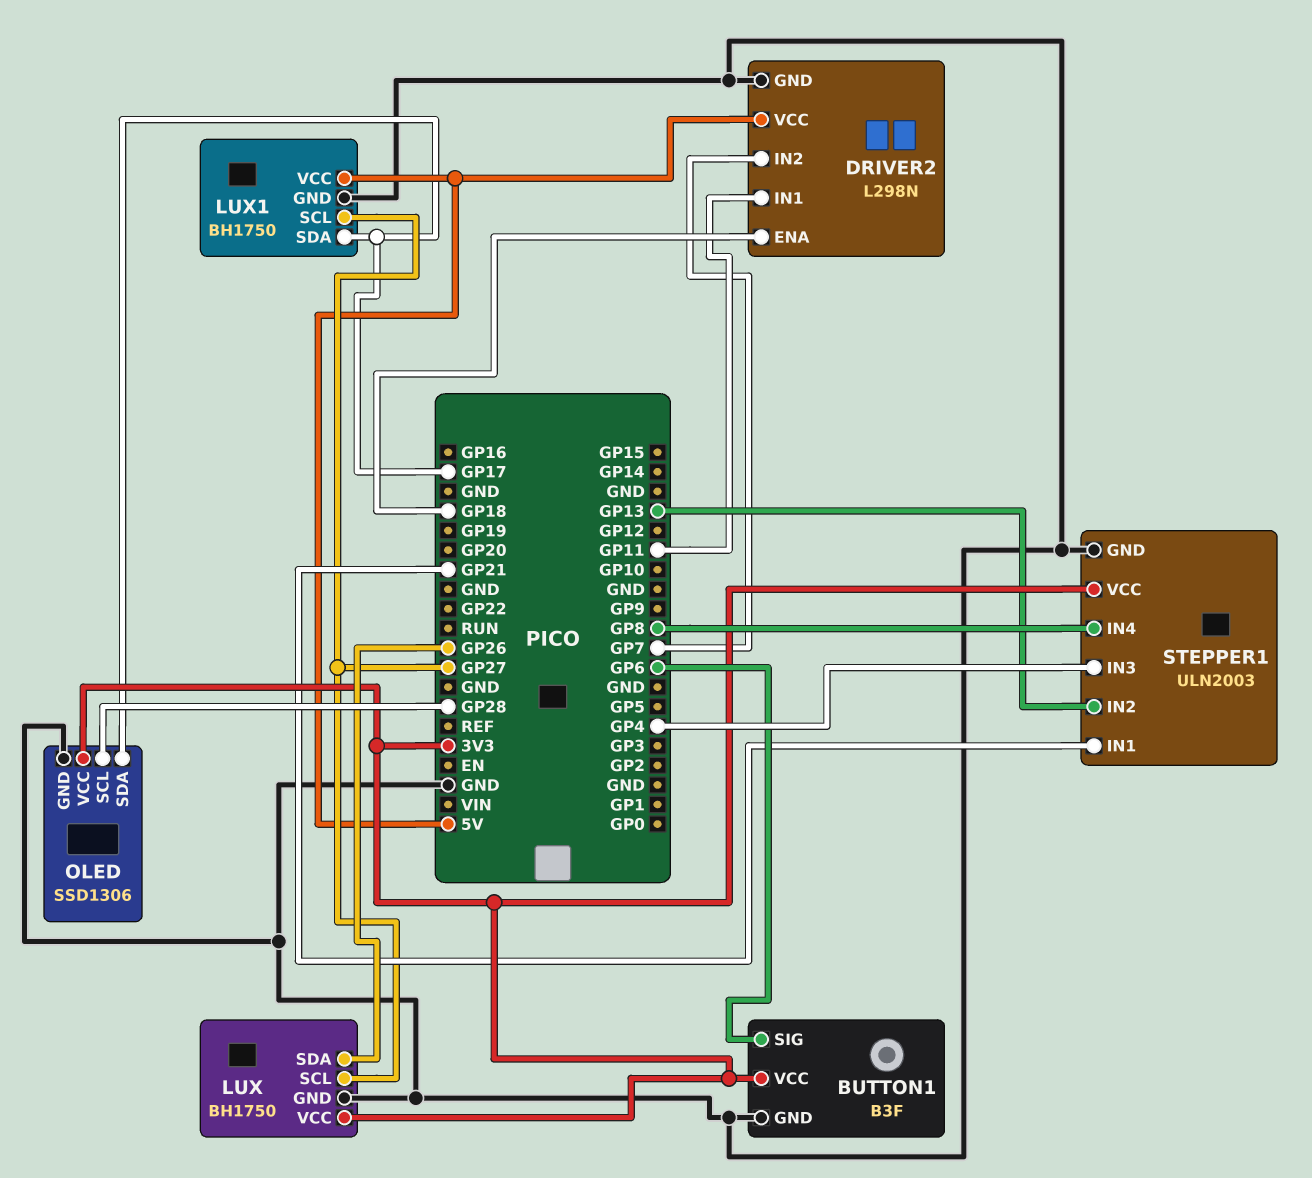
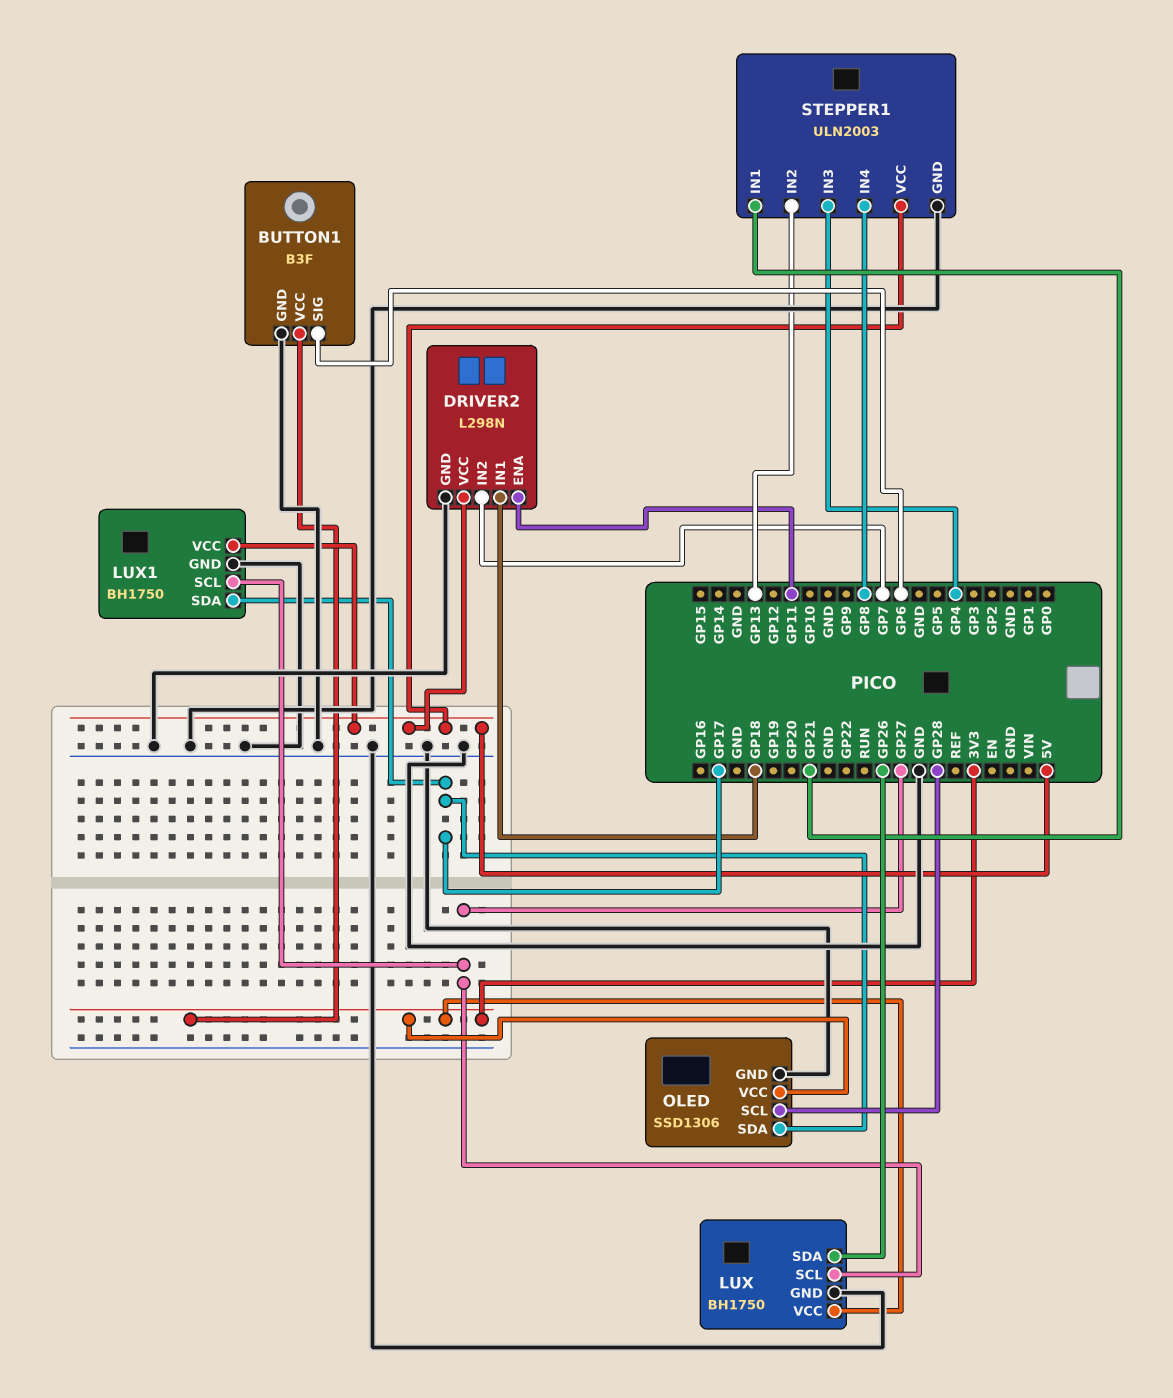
DRIVER2 pin ENA: GP18 -> GP11
DRIVER2 pin IN1: GP11 -> GP18
STEPPER1 pin VCC: 3V3 -> 5V

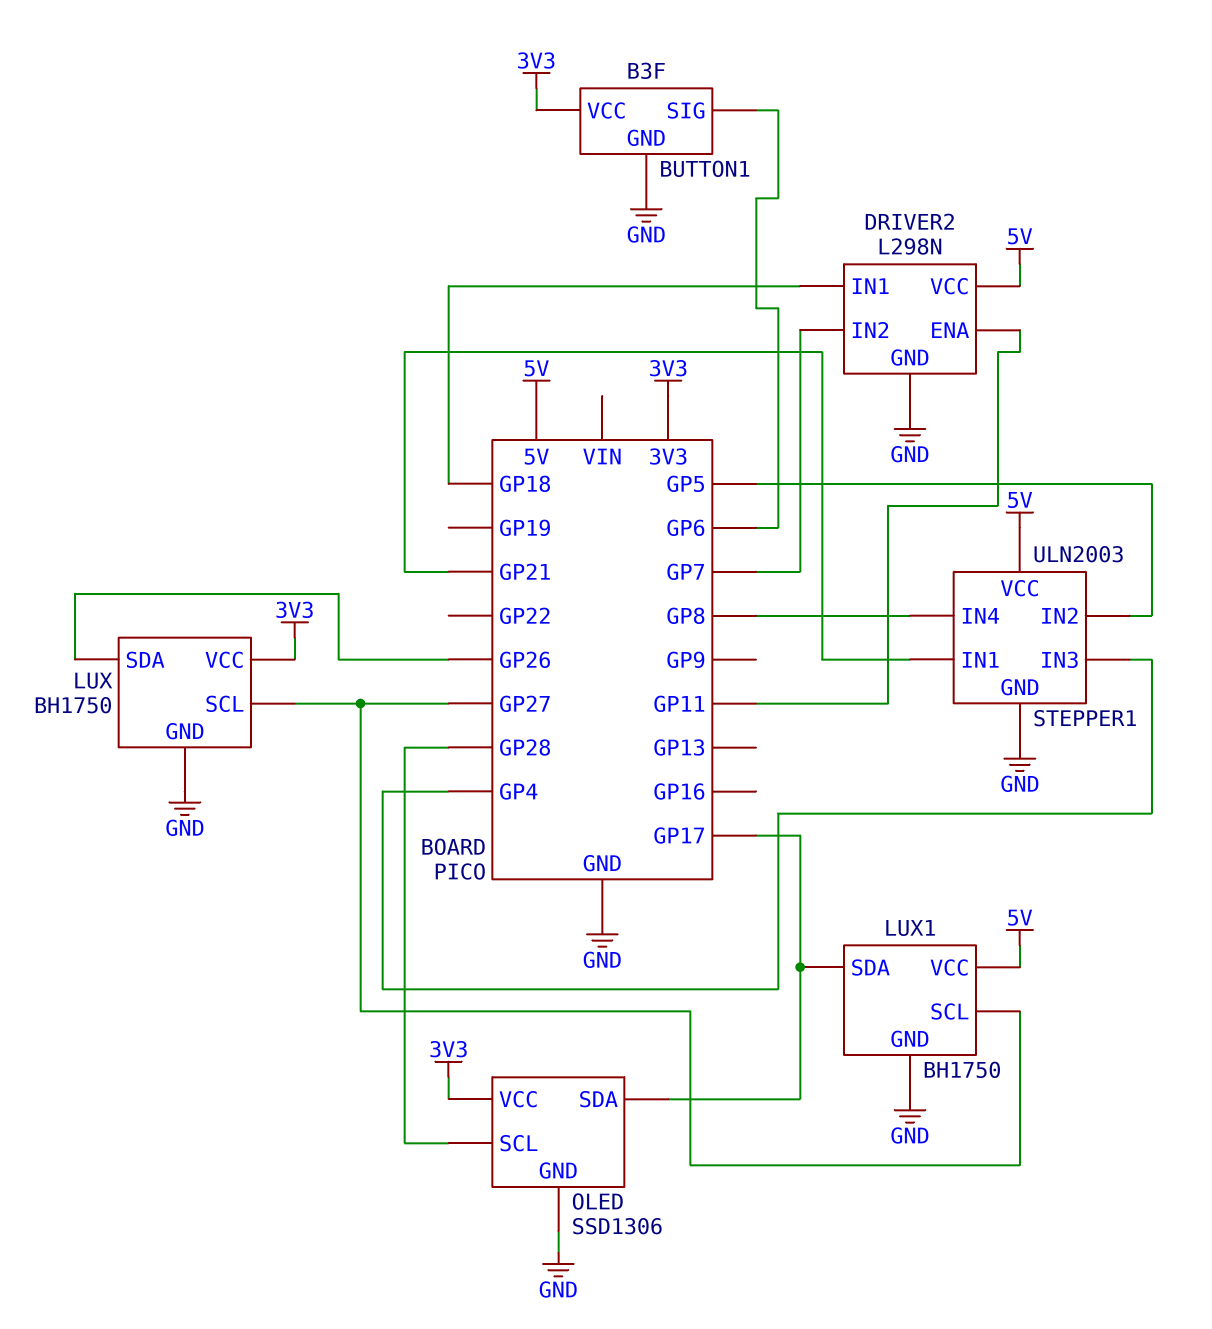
STEPPER1 pin IN2: GP13 -> GP5

